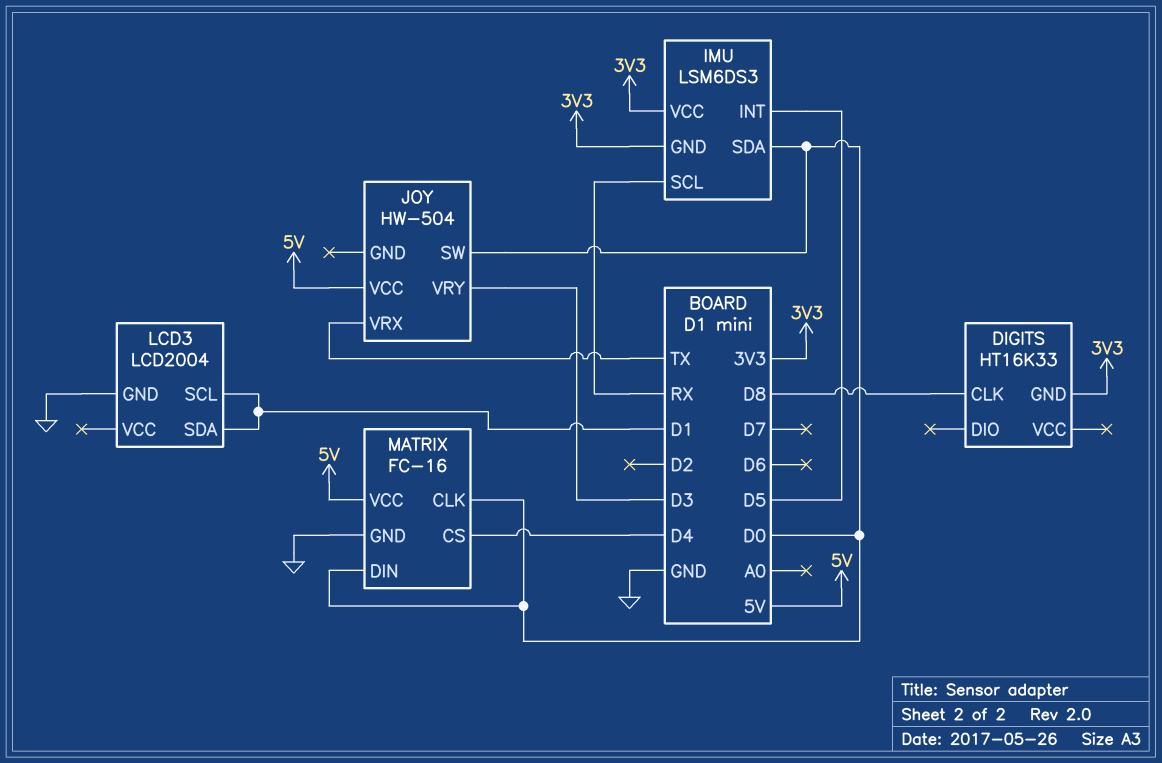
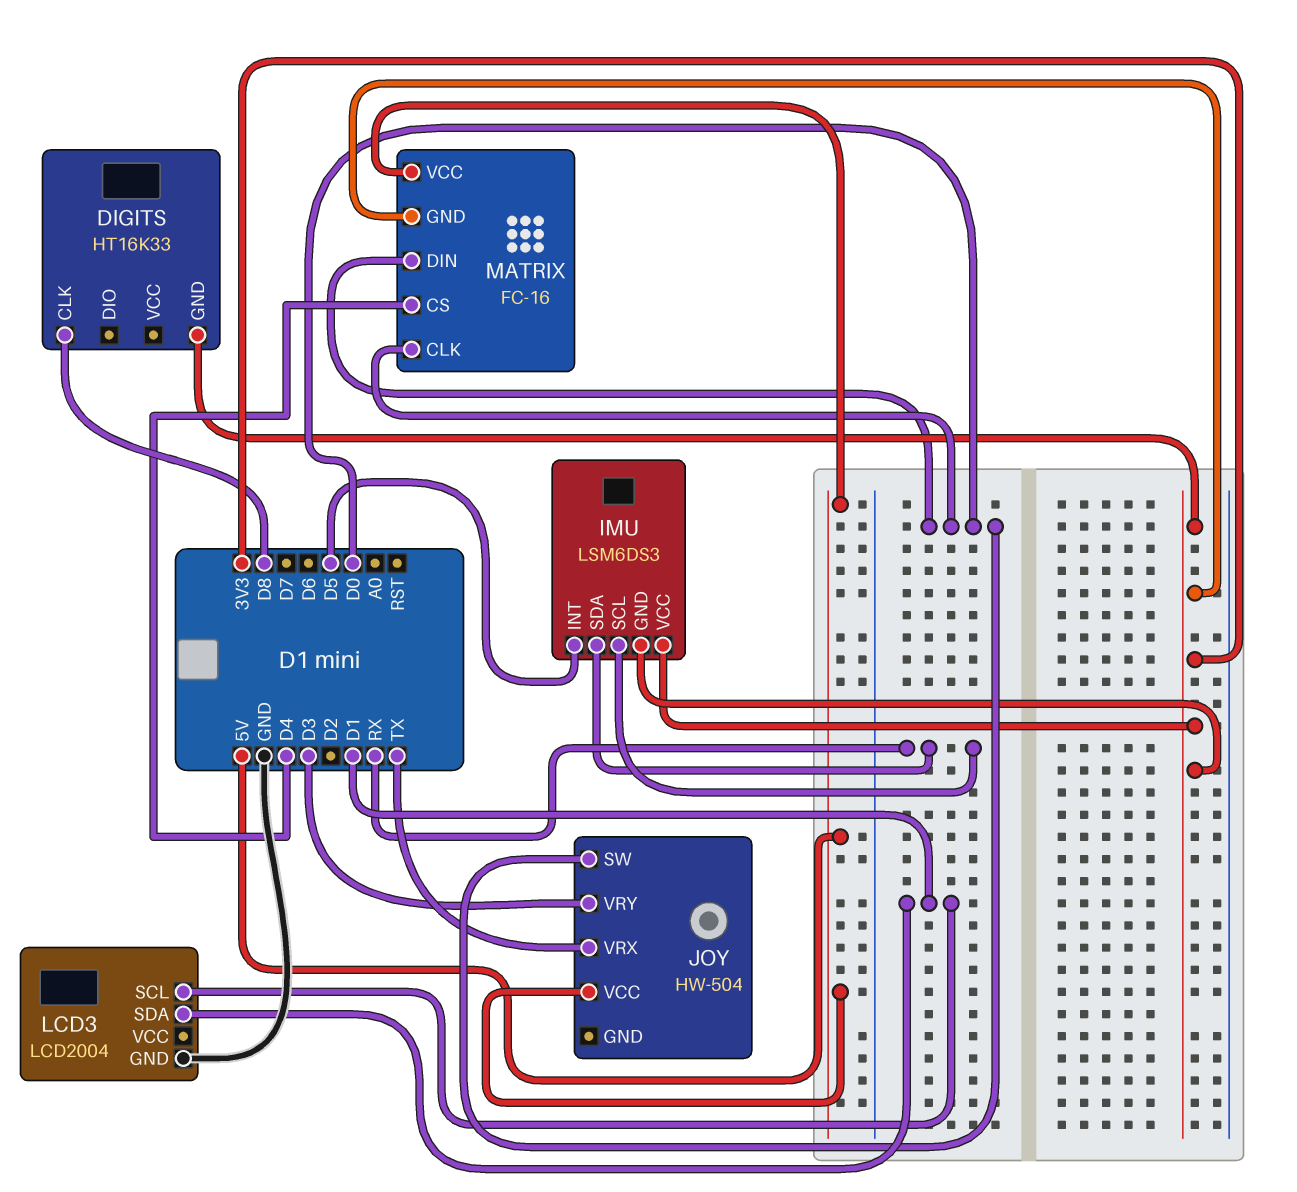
IMU pin SDA: D0 -> RX
MATRIX pin GND: GND -> 3V3

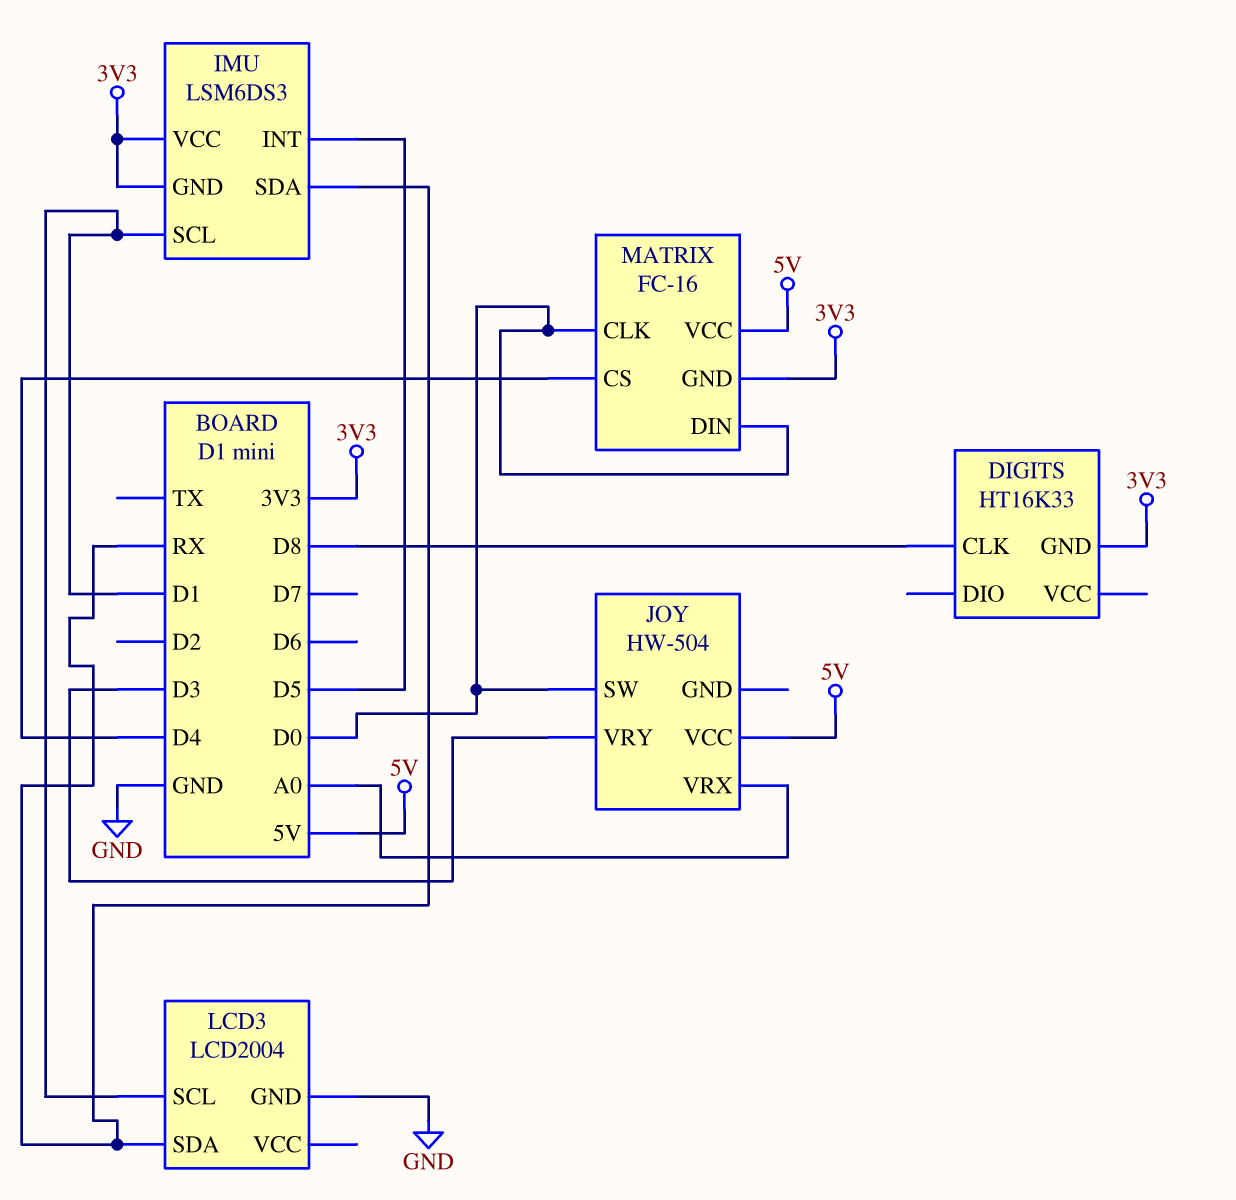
IMU pin SCL: RX -> D1
JOY pin VRX: TX -> A0
LCD3 pin SDA: D1 -> RX

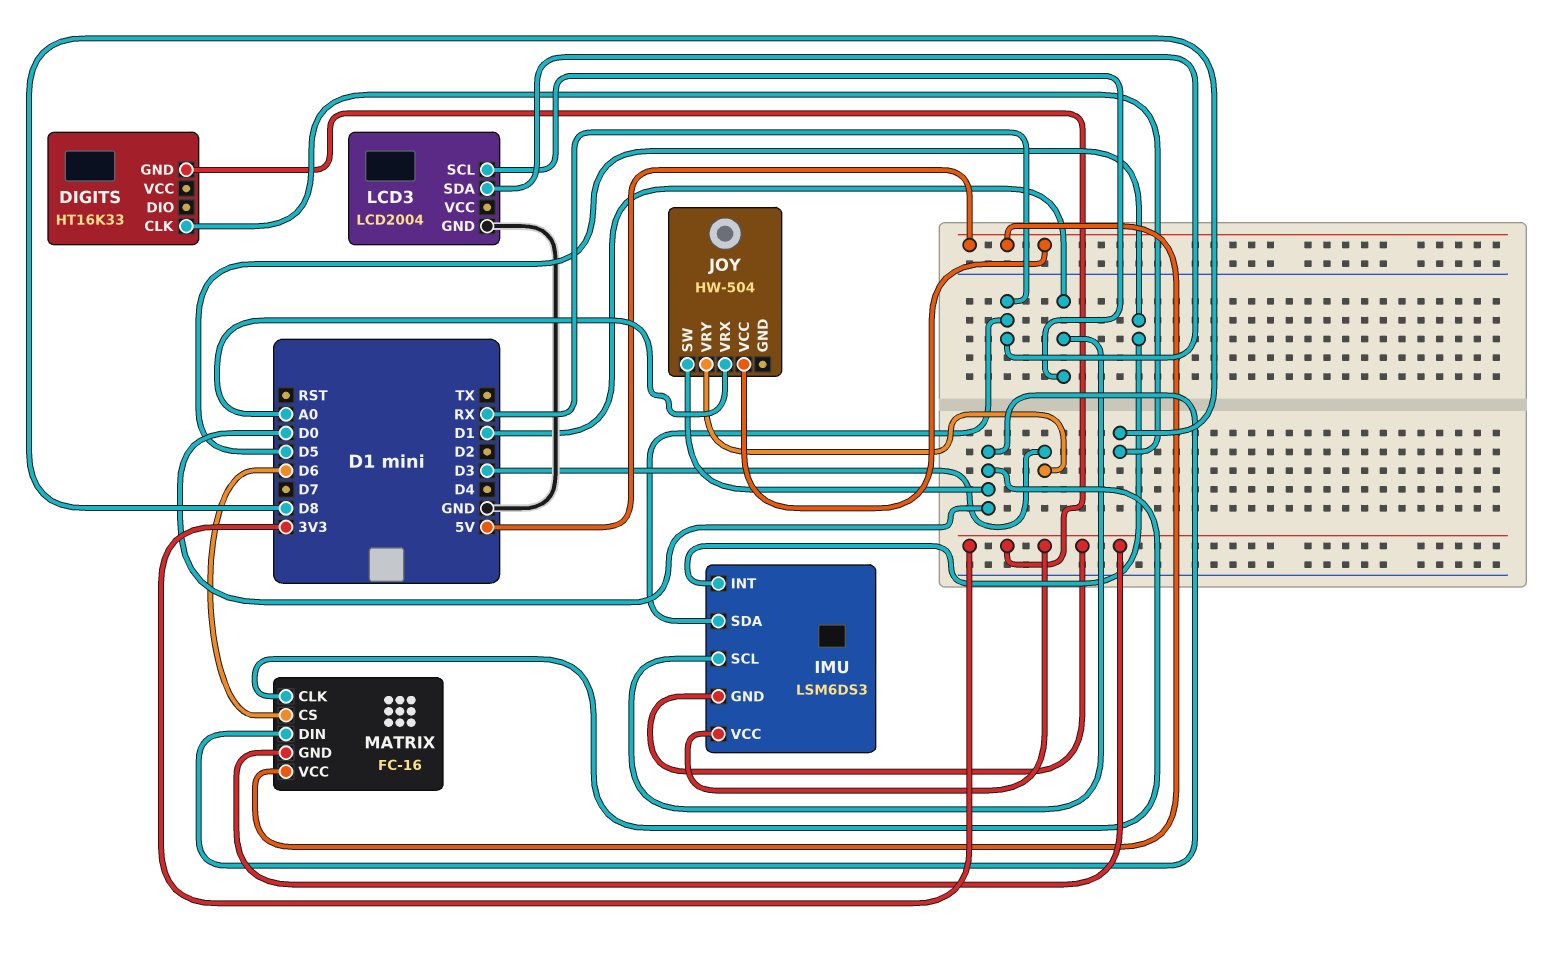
MATRIX pin CS: D4 -> D6

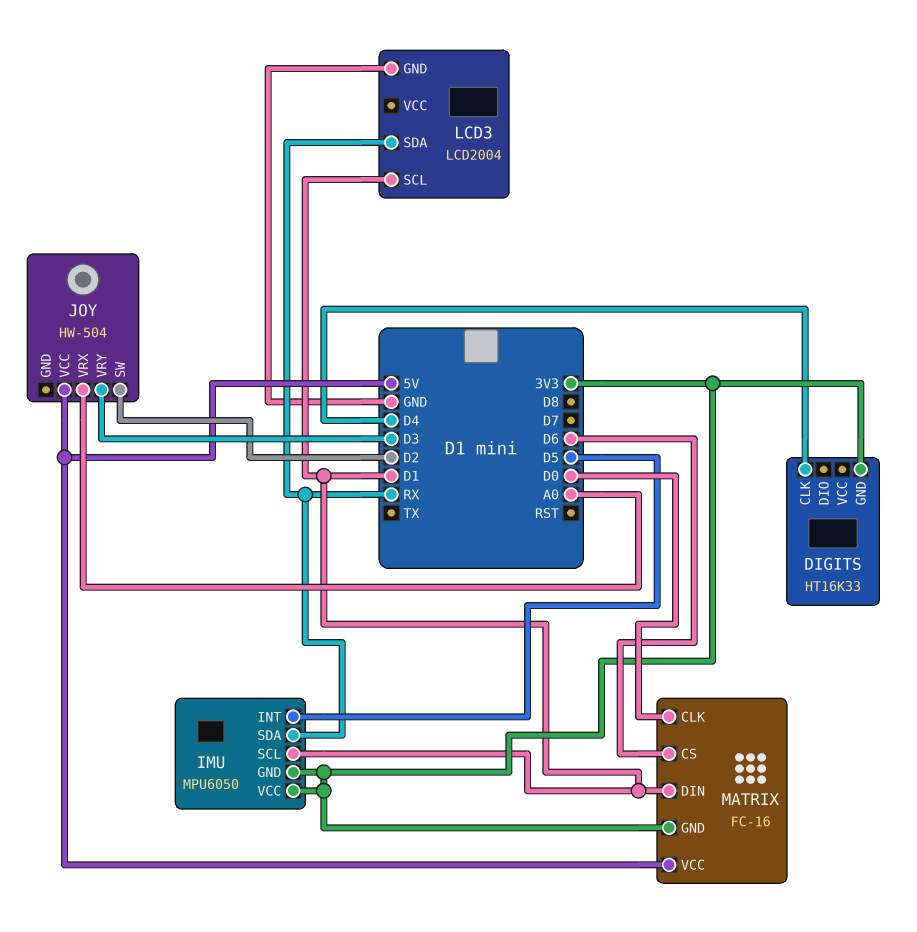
DIGITS pin CLK: D8 -> D4
IMU: LSM6DS3 -> MPU6050
JOY pin SW: D0 -> D2
MATRIX pin DIN: D0 -> D1

